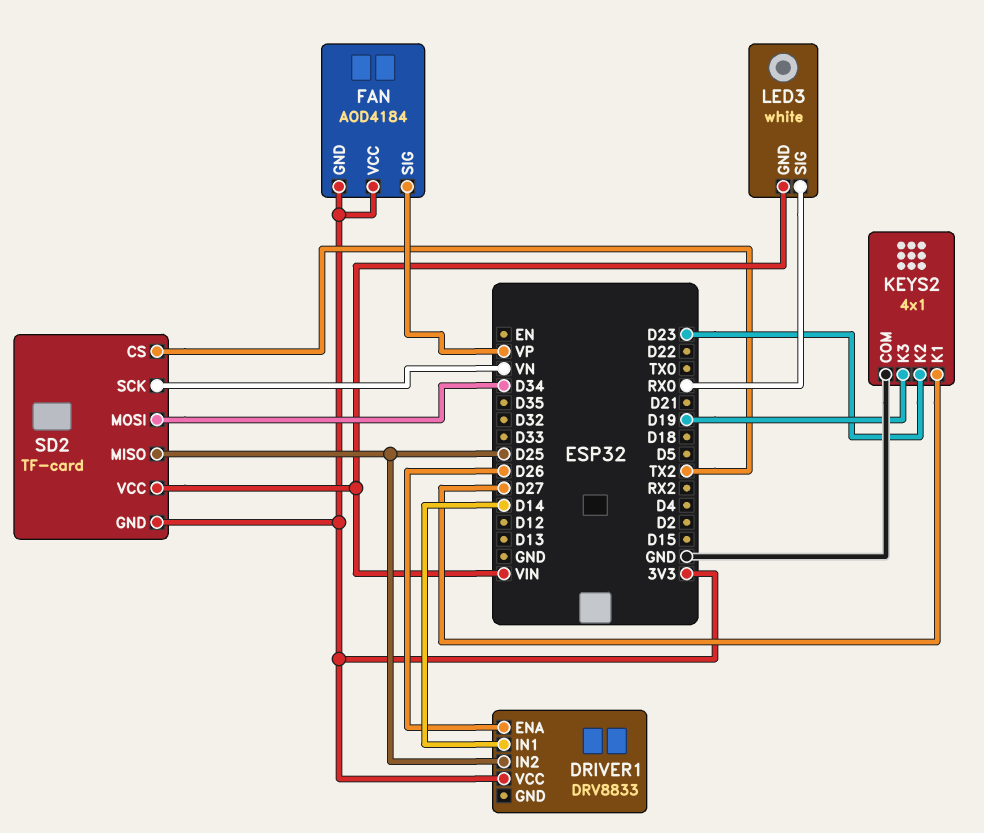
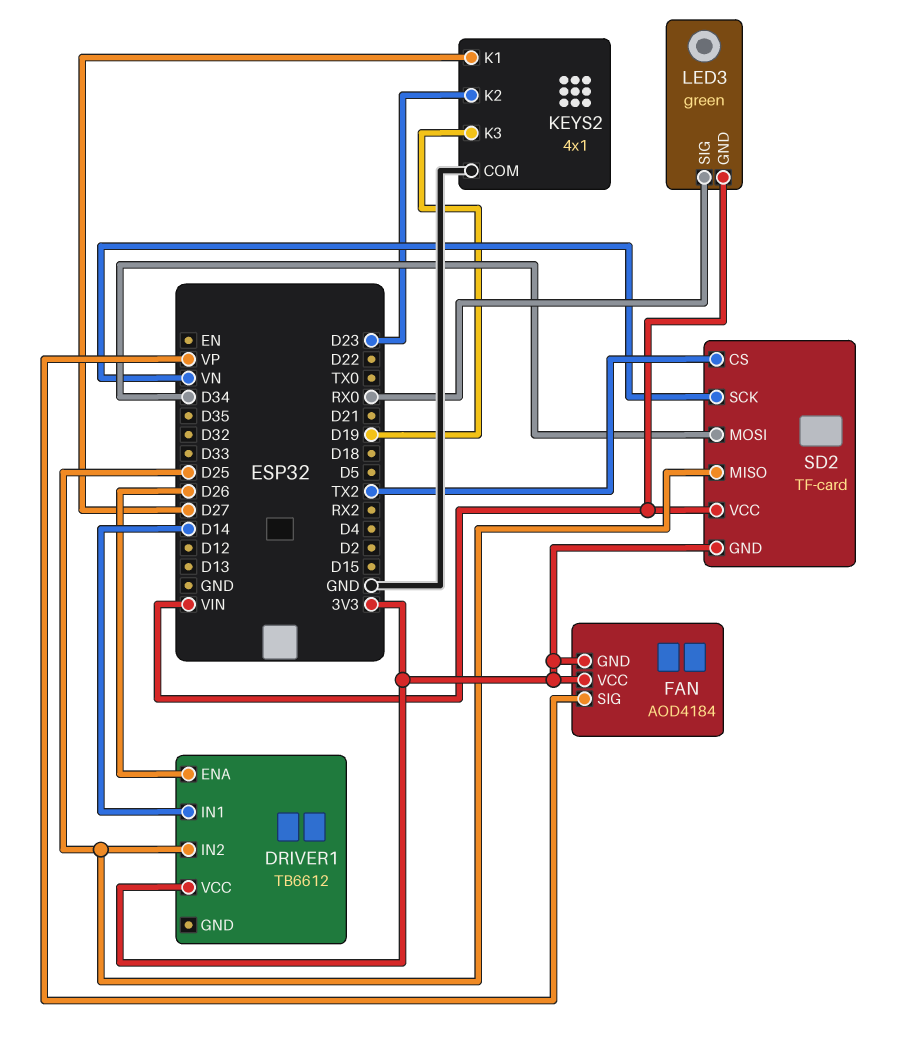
DRIVER1: DRV8833 -> TB6612
LED3: white -> green

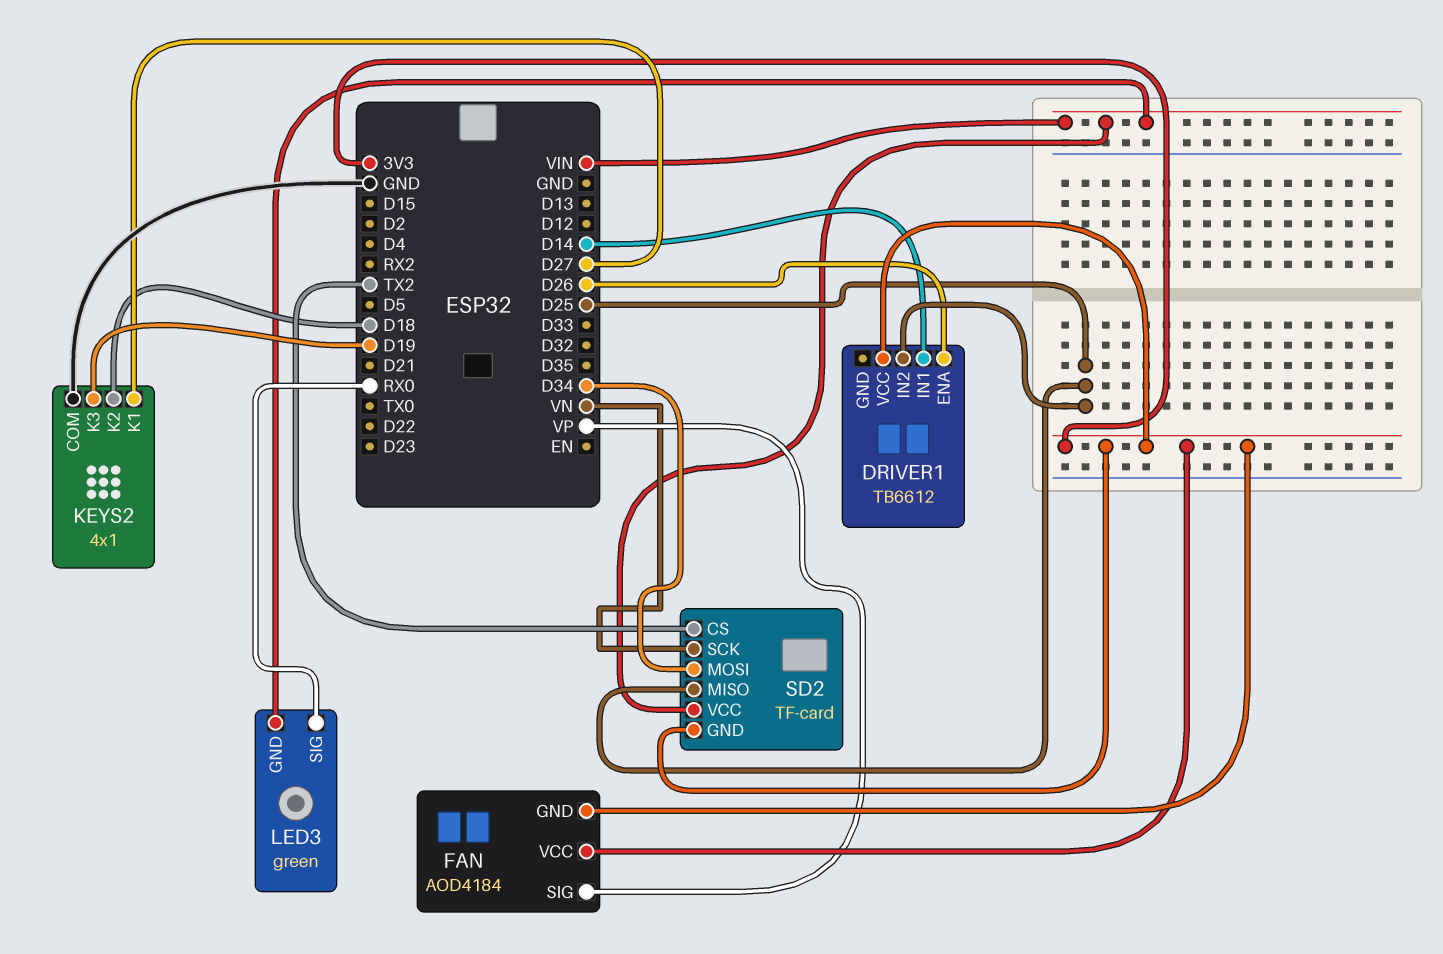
KEYS2 pin K2: D23 -> D18

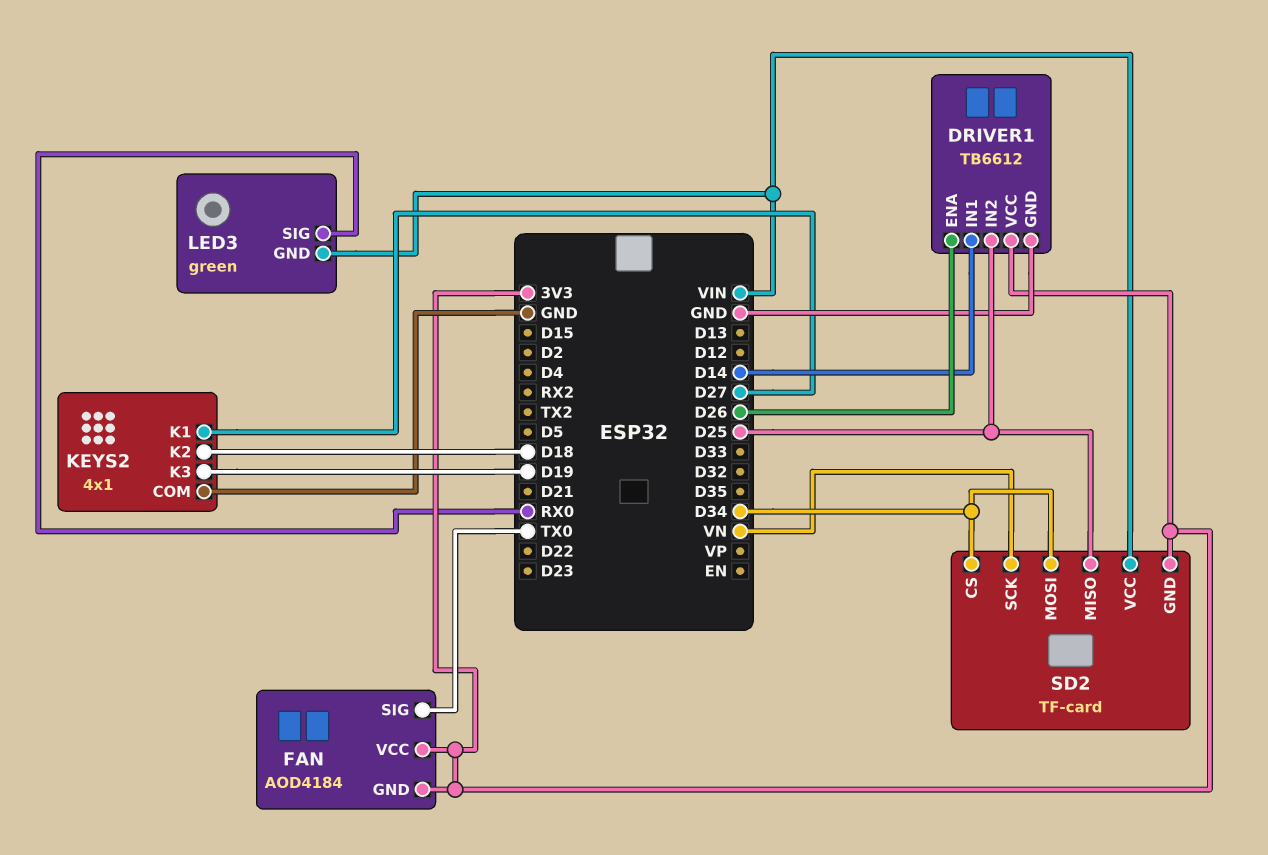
DRIVER1 pin GND: none -> GND
FAN pin SIG: VP -> TX0
SD2 pin CS: TX2 -> D34

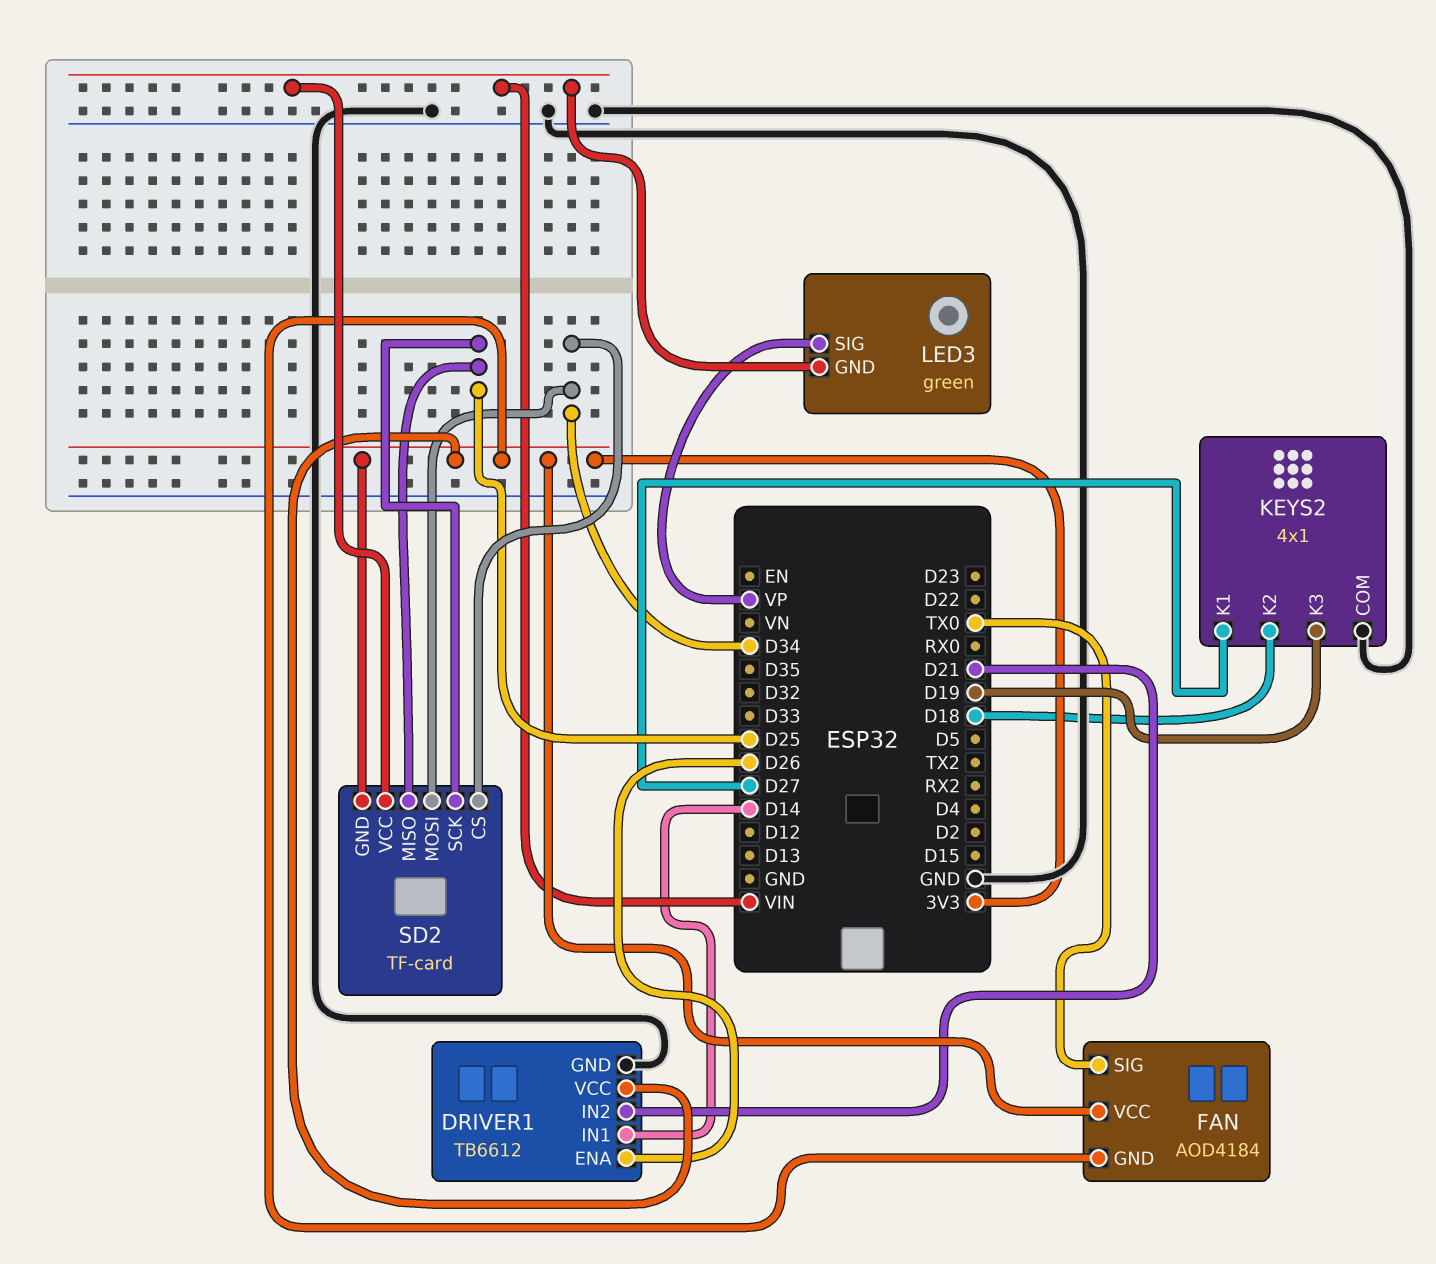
DRIVER1 pin IN2: D25 -> D21
LED3 pin SIG: RX0 -> VP
SD2 pin SCK: VN -> D25

